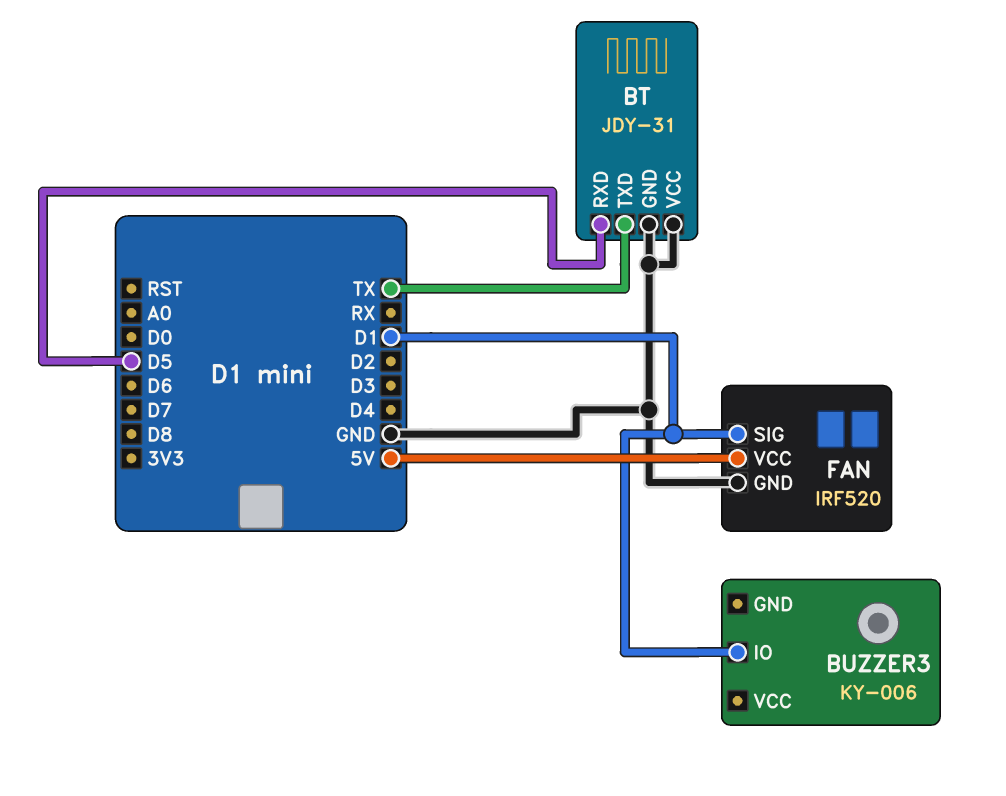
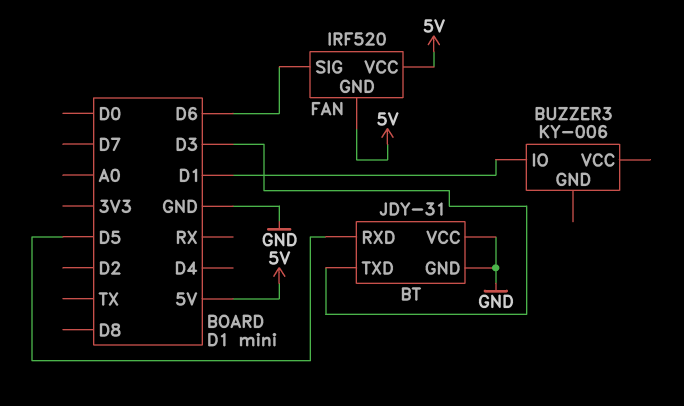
BT pin TXD: TX -> D3
FAN pin GND: GND -> 5V
FAN pin SIG: D1 -> D6

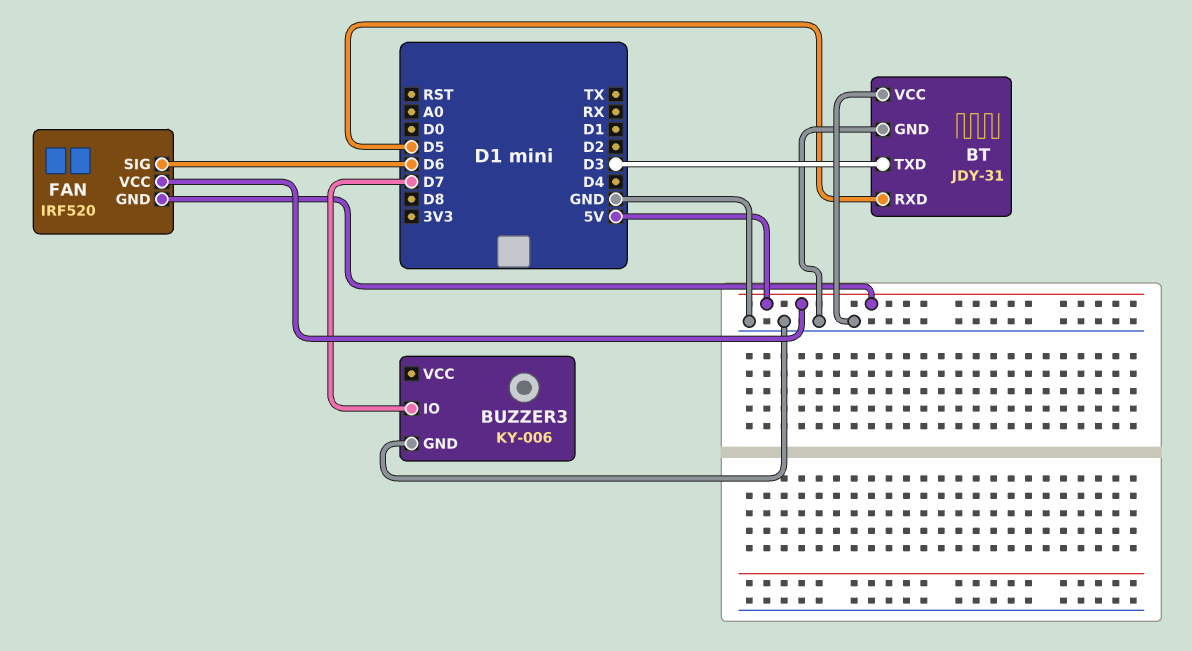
BUZZER3 pin GND: none -> GND
BUZZER3 pin IO: D1 -> D7

